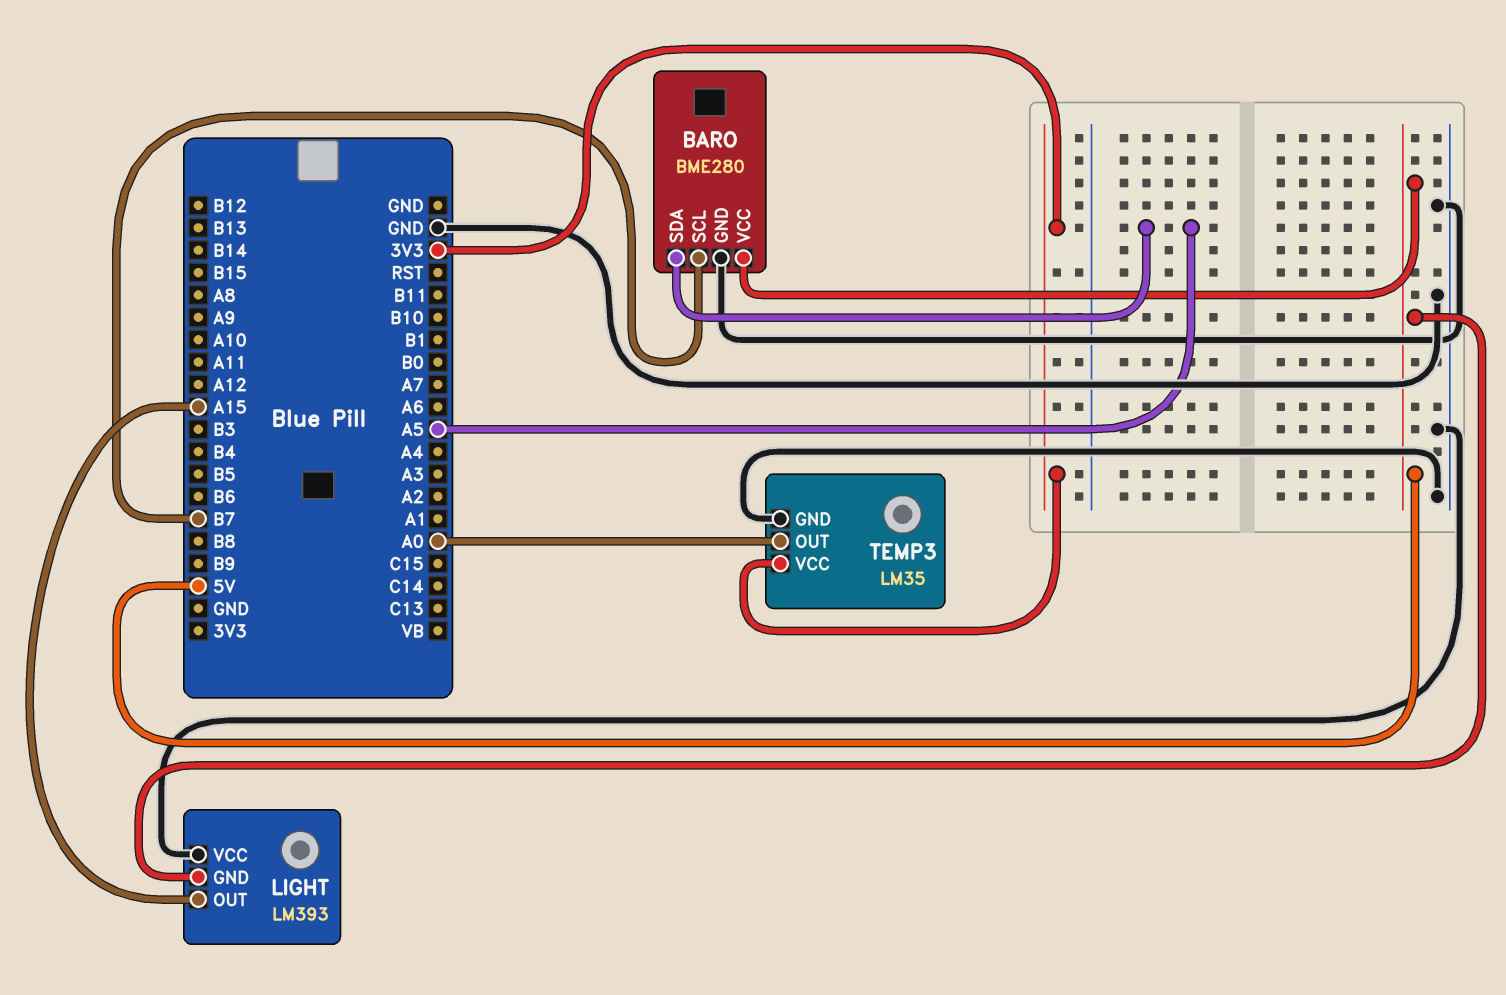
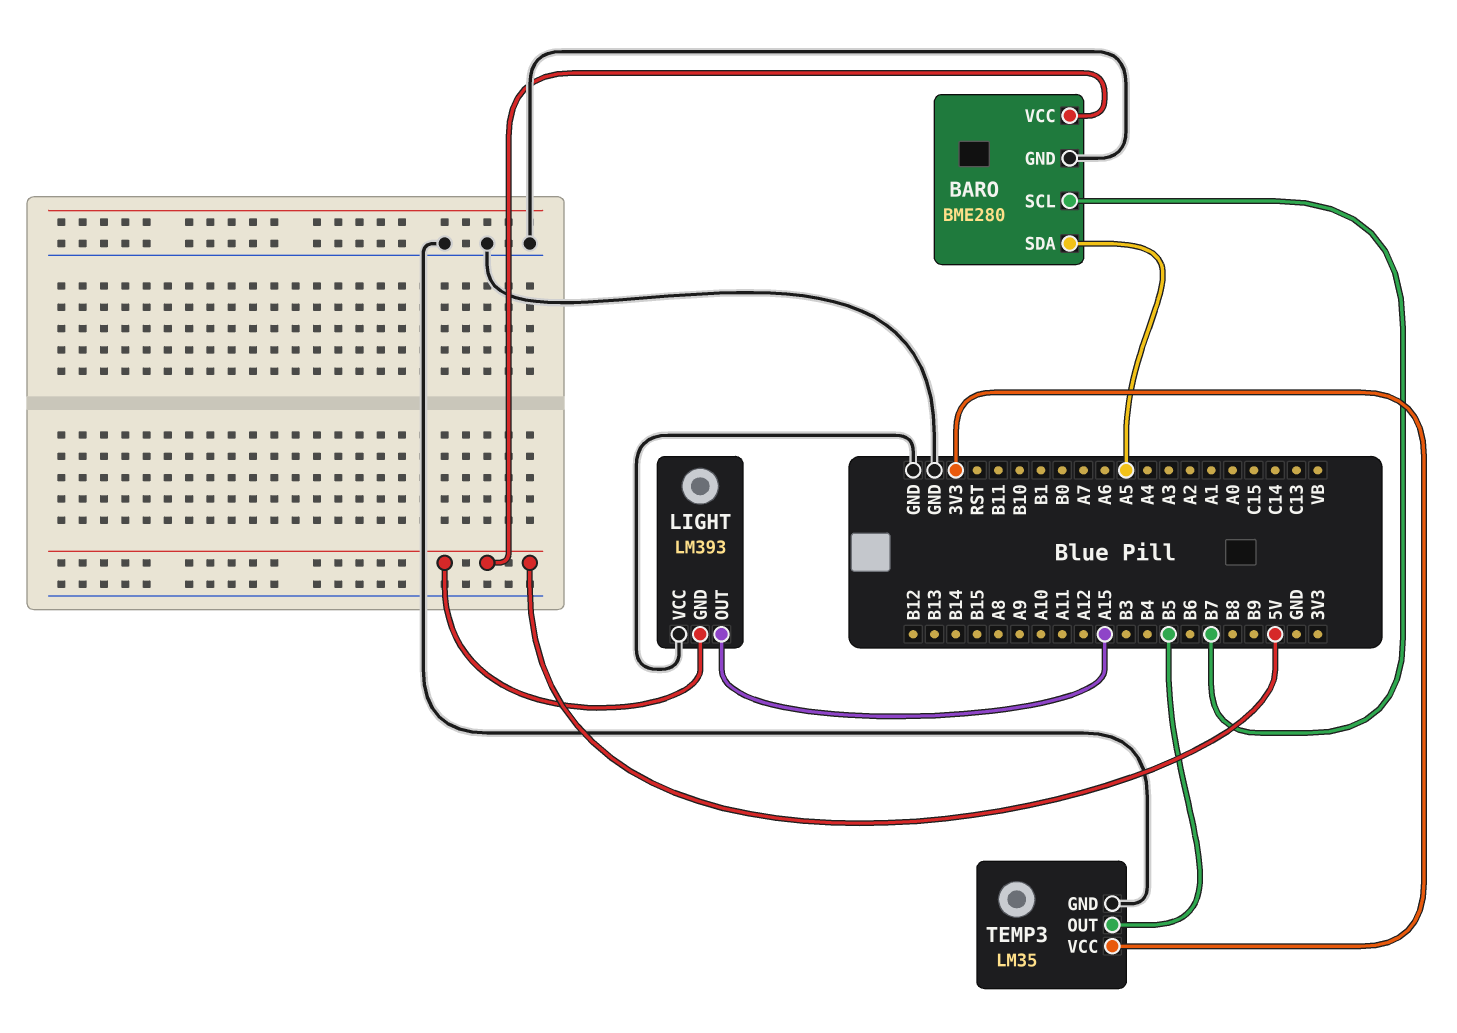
TEMP3 pin OUT: A0 -> B5

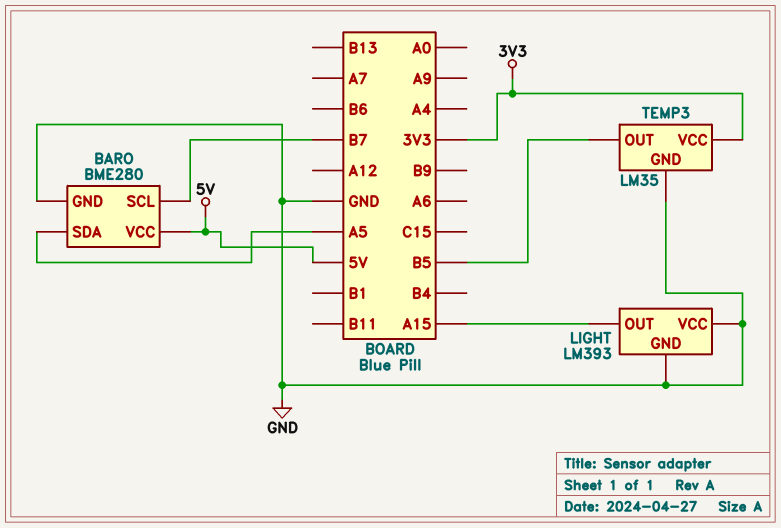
LIGHT pin GND: 5V -> GND

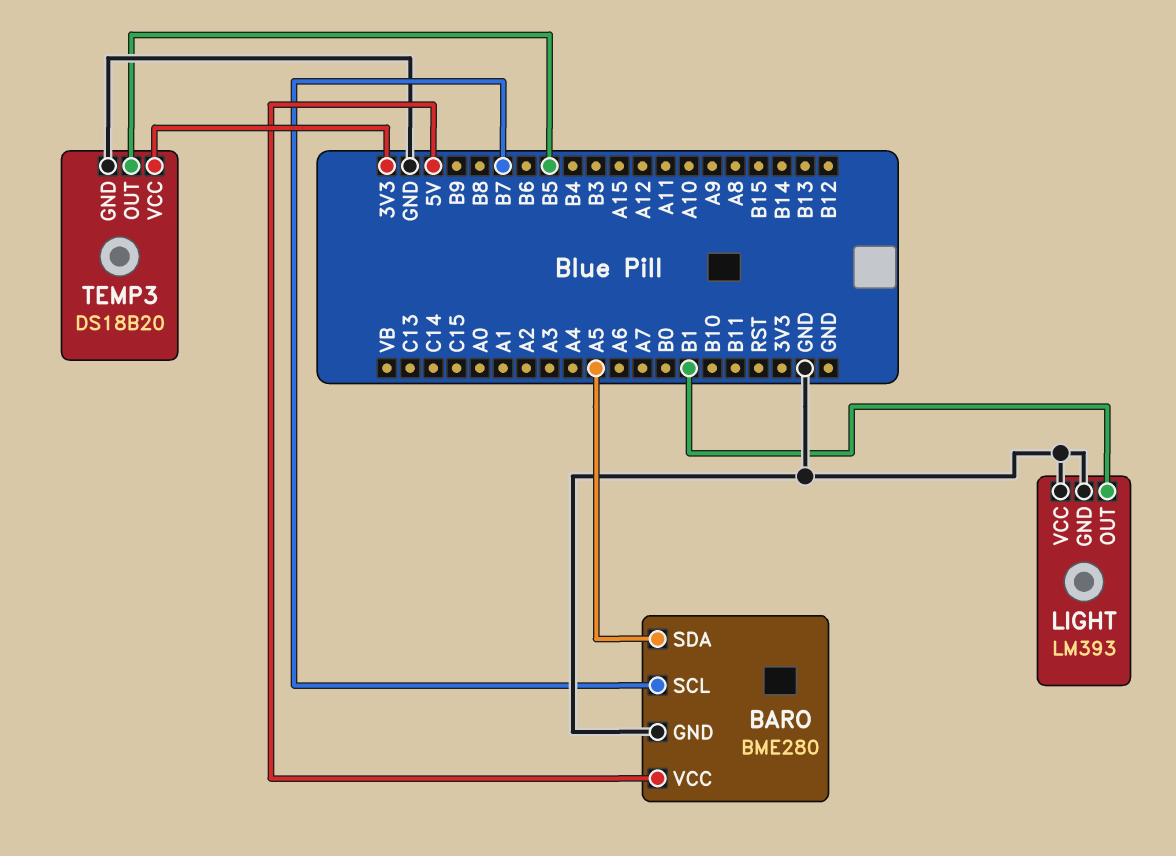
LIGHT pin OUT: A15 -> B1
TEMP3: LM35 -> DS18B20

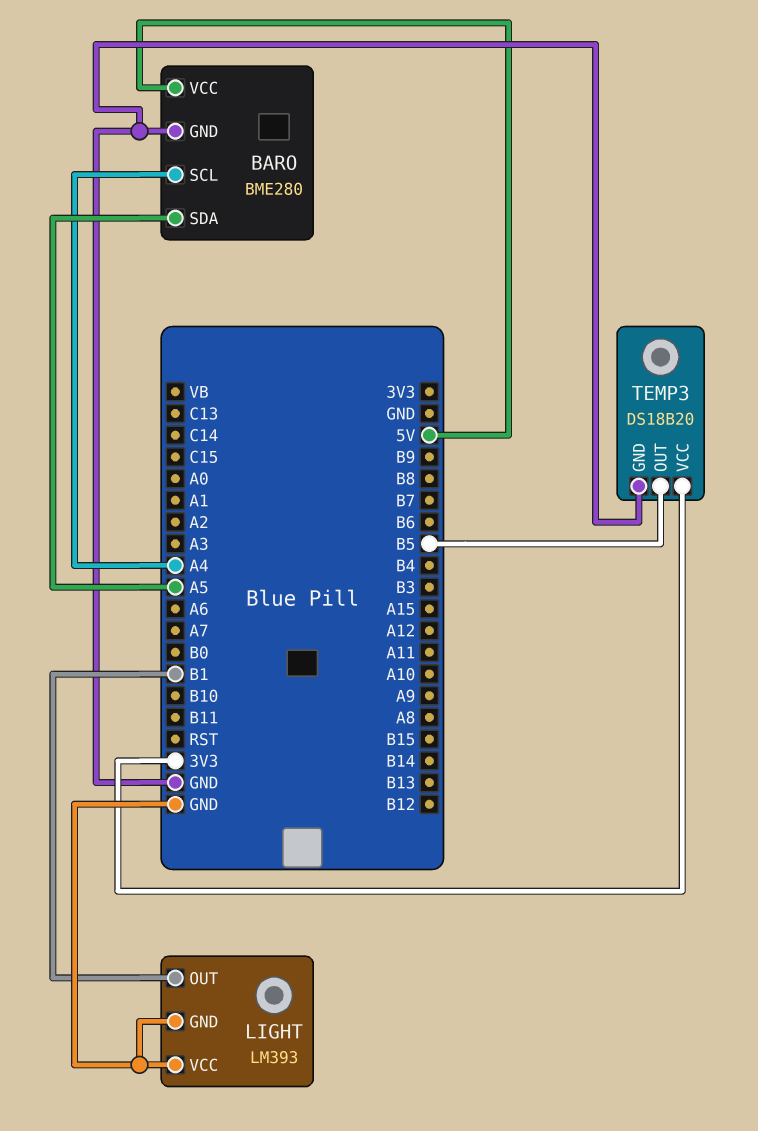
BARO pin SCL: B7 -> A4

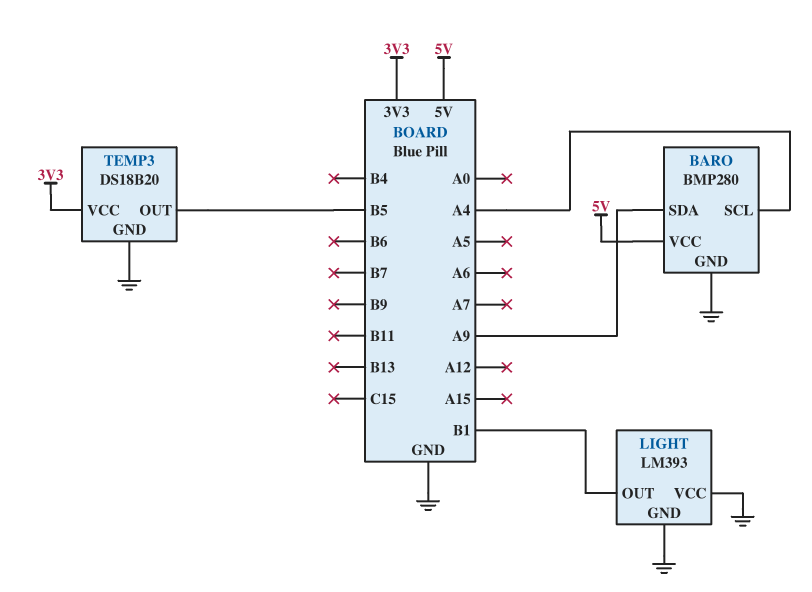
BARO: BME280 -> BMP280
BARO pin SDA: A5 -> A9

